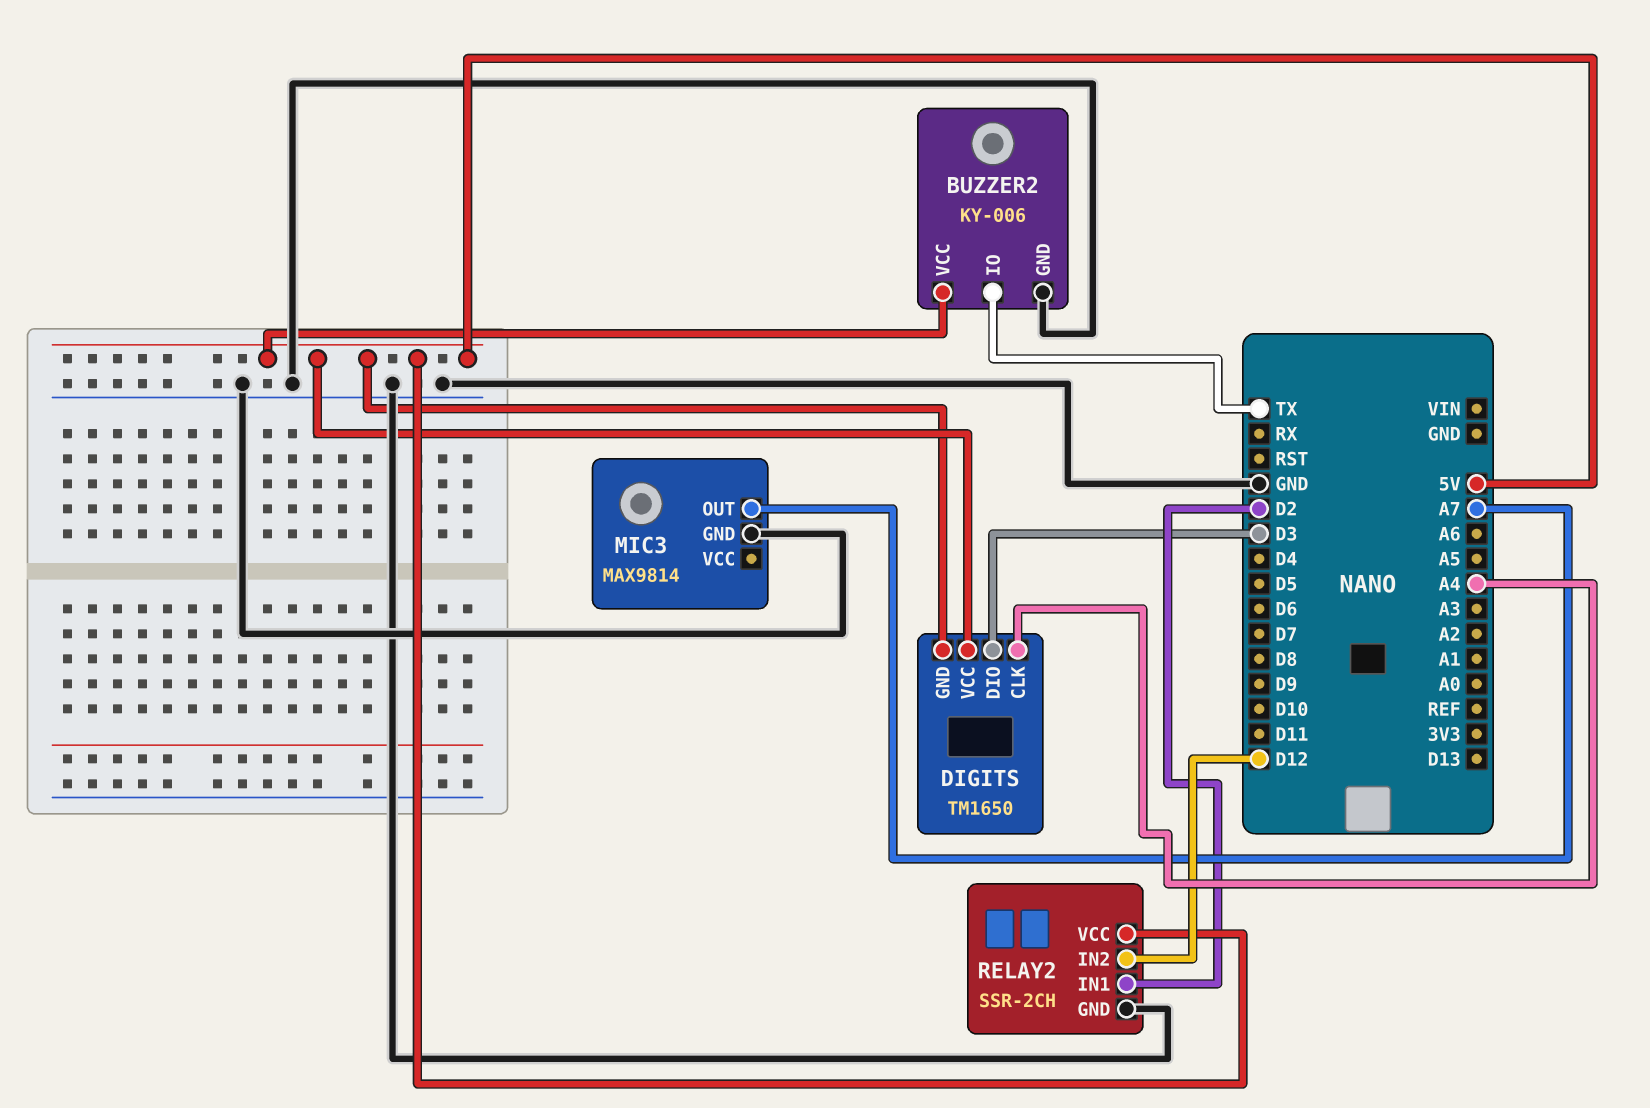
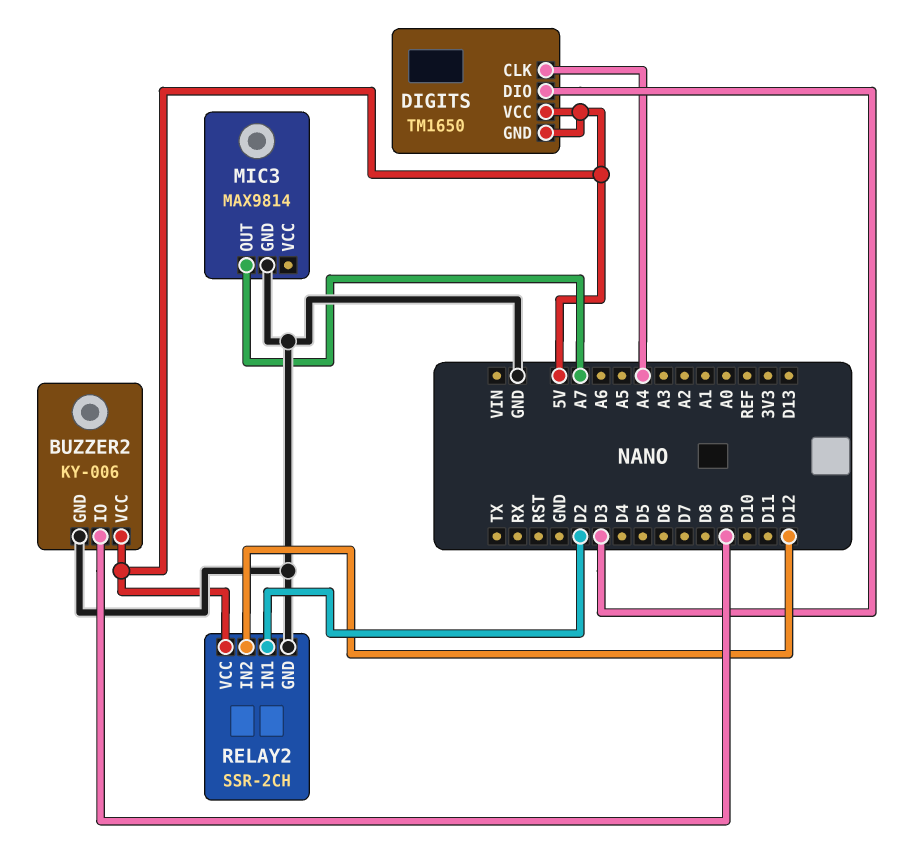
BUZZER2 pin IO: TX -> D9

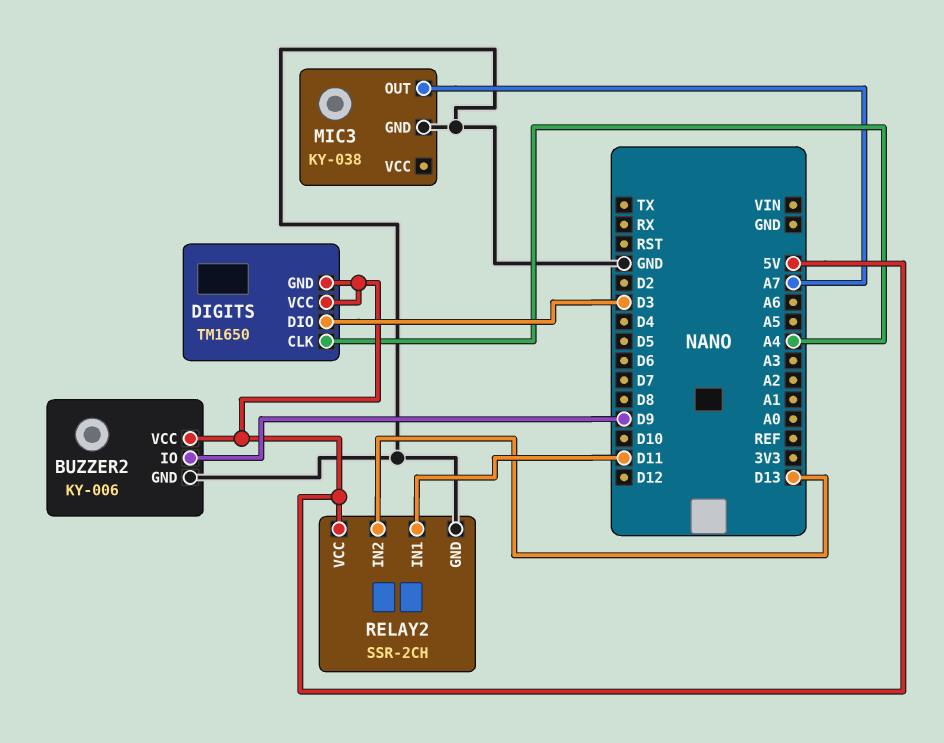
MIC3: MAX9814 -> KY-038
RELAY2 pin IN1: D2 -> D11
RELAY2 pin IN2: D12 -> D13

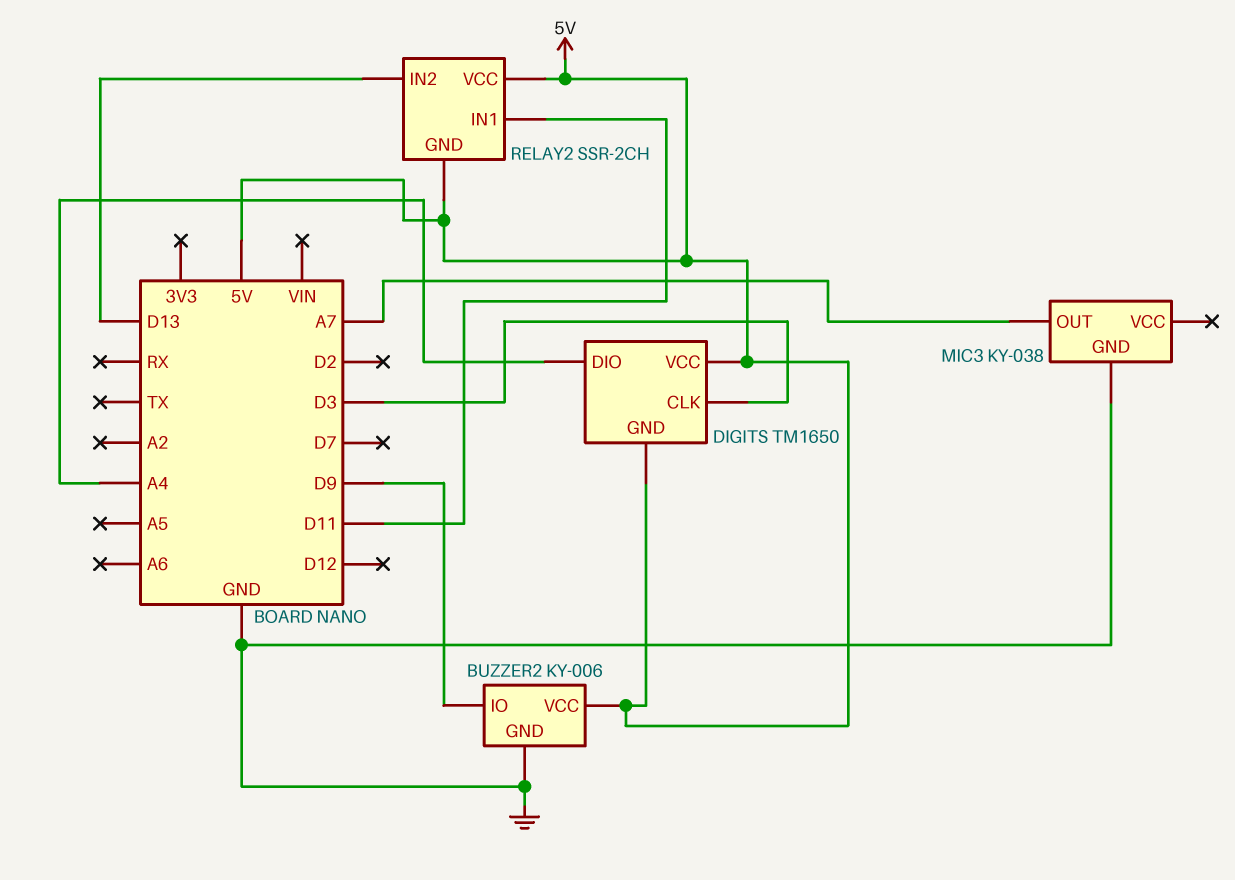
DIGITS pin CLK: A4 -> D3
DIGITS pin DIO: D3 -> A4
RELAY2 pin GND: GND -> 5V

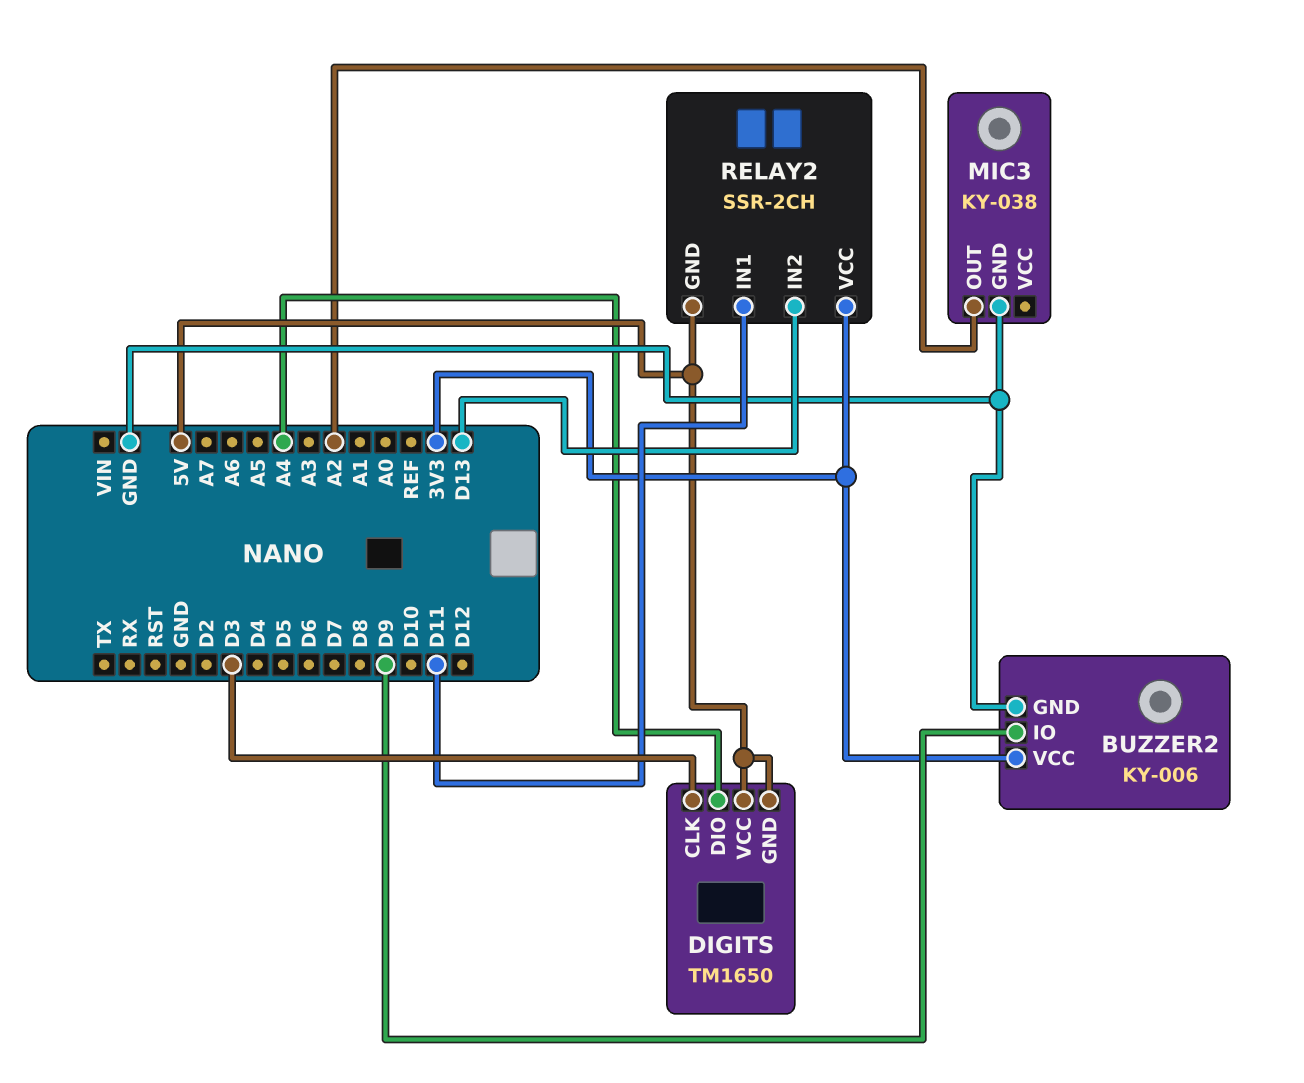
BUZZER2 pin VCC: 5V -> 3V3
MIC3 pin OUT: A7 -> A2
RELAY2 pin VCC: 5V -> 3V3

